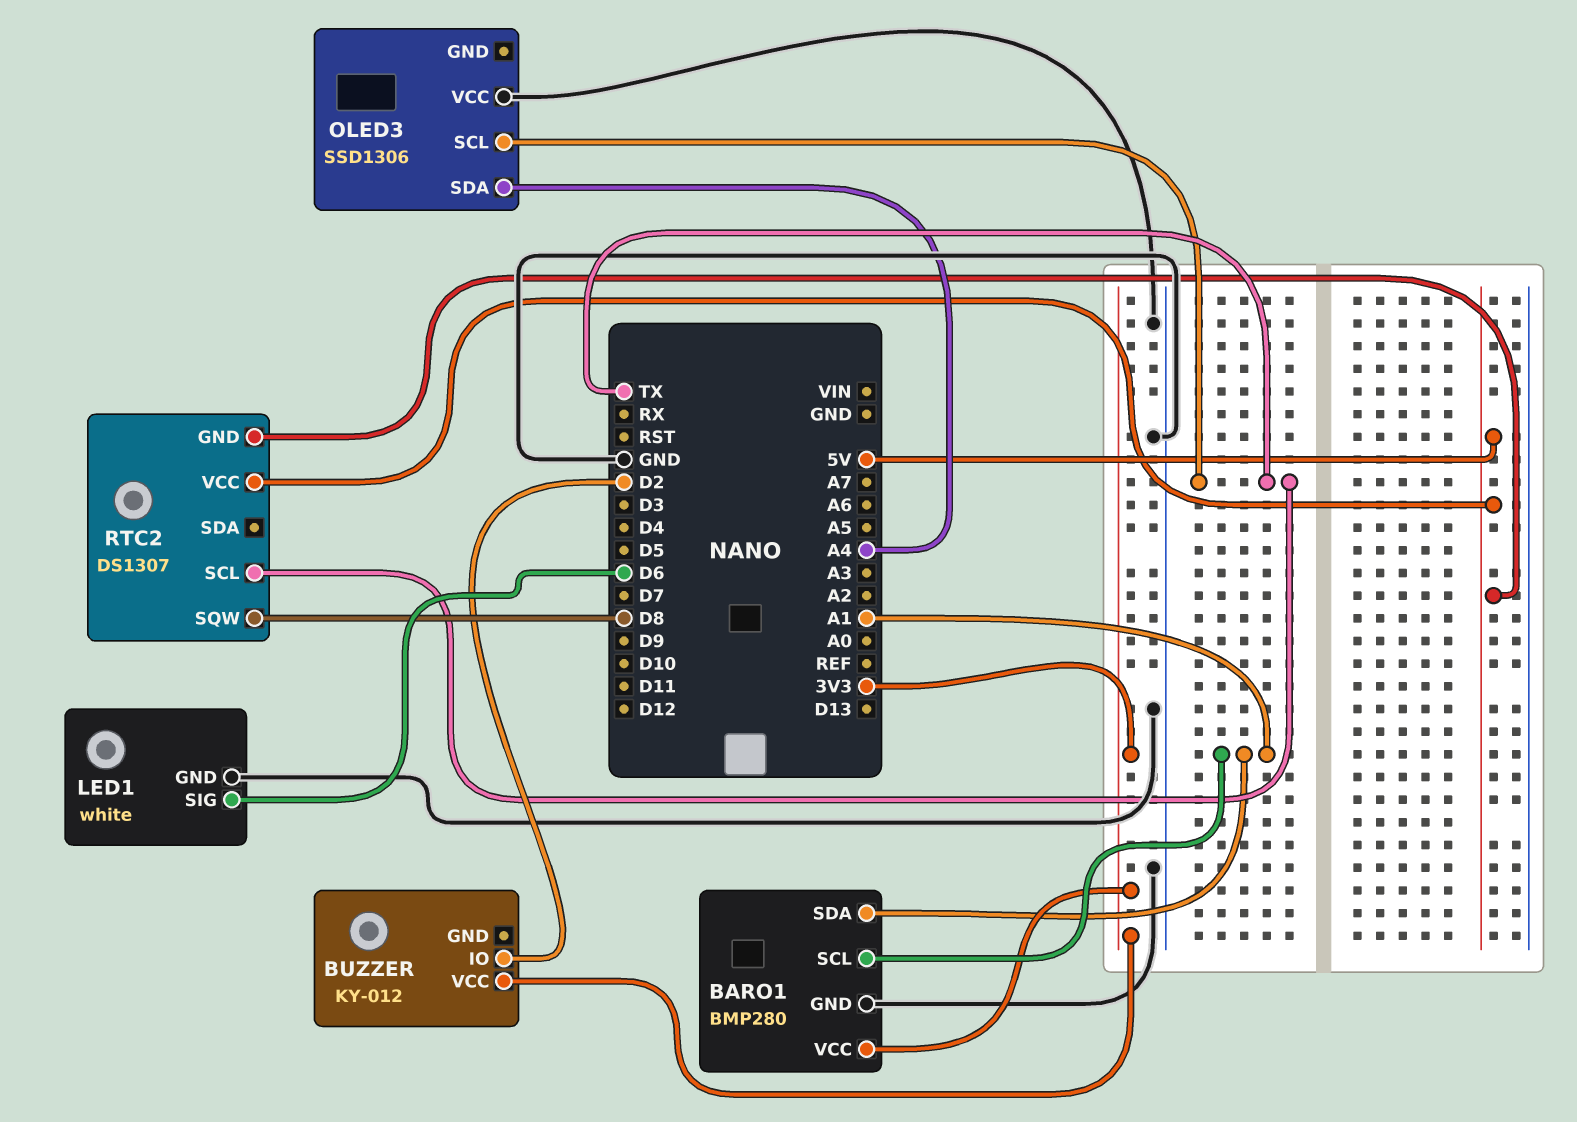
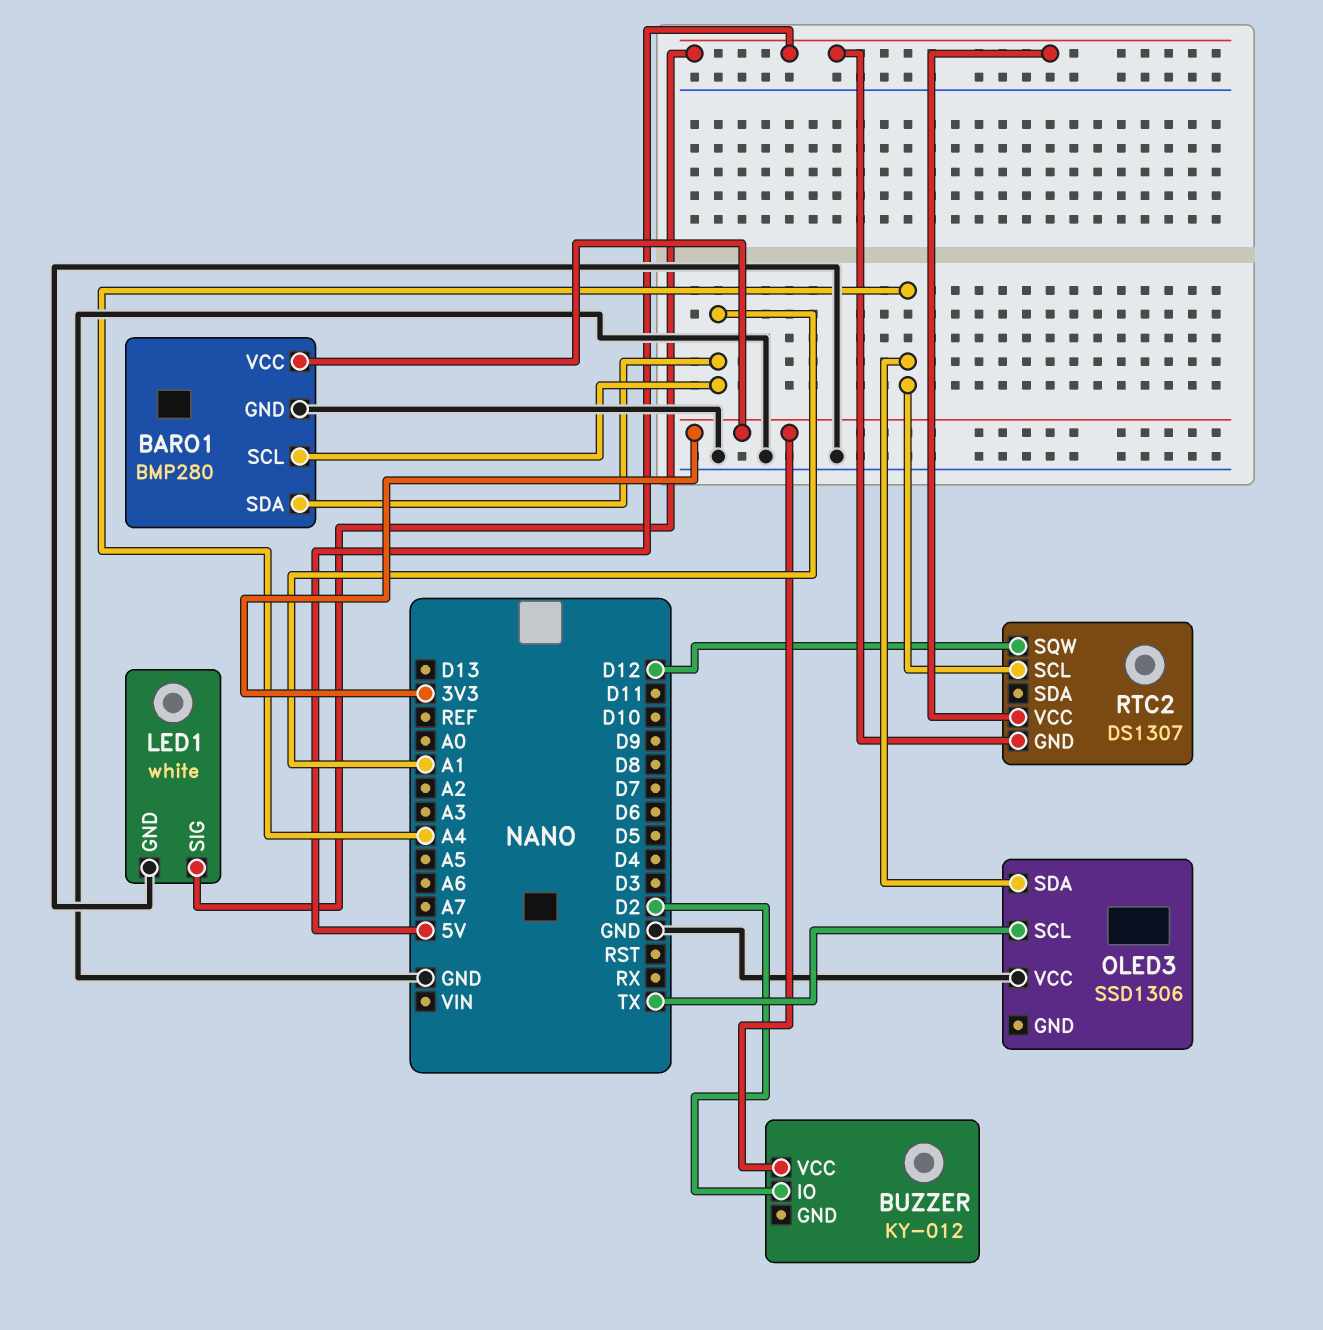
LED1 pin SIG: D6 -> 5V
RTC2 pin SCL: TX -> A4
RTC2 pin SQW: D8 -> D12

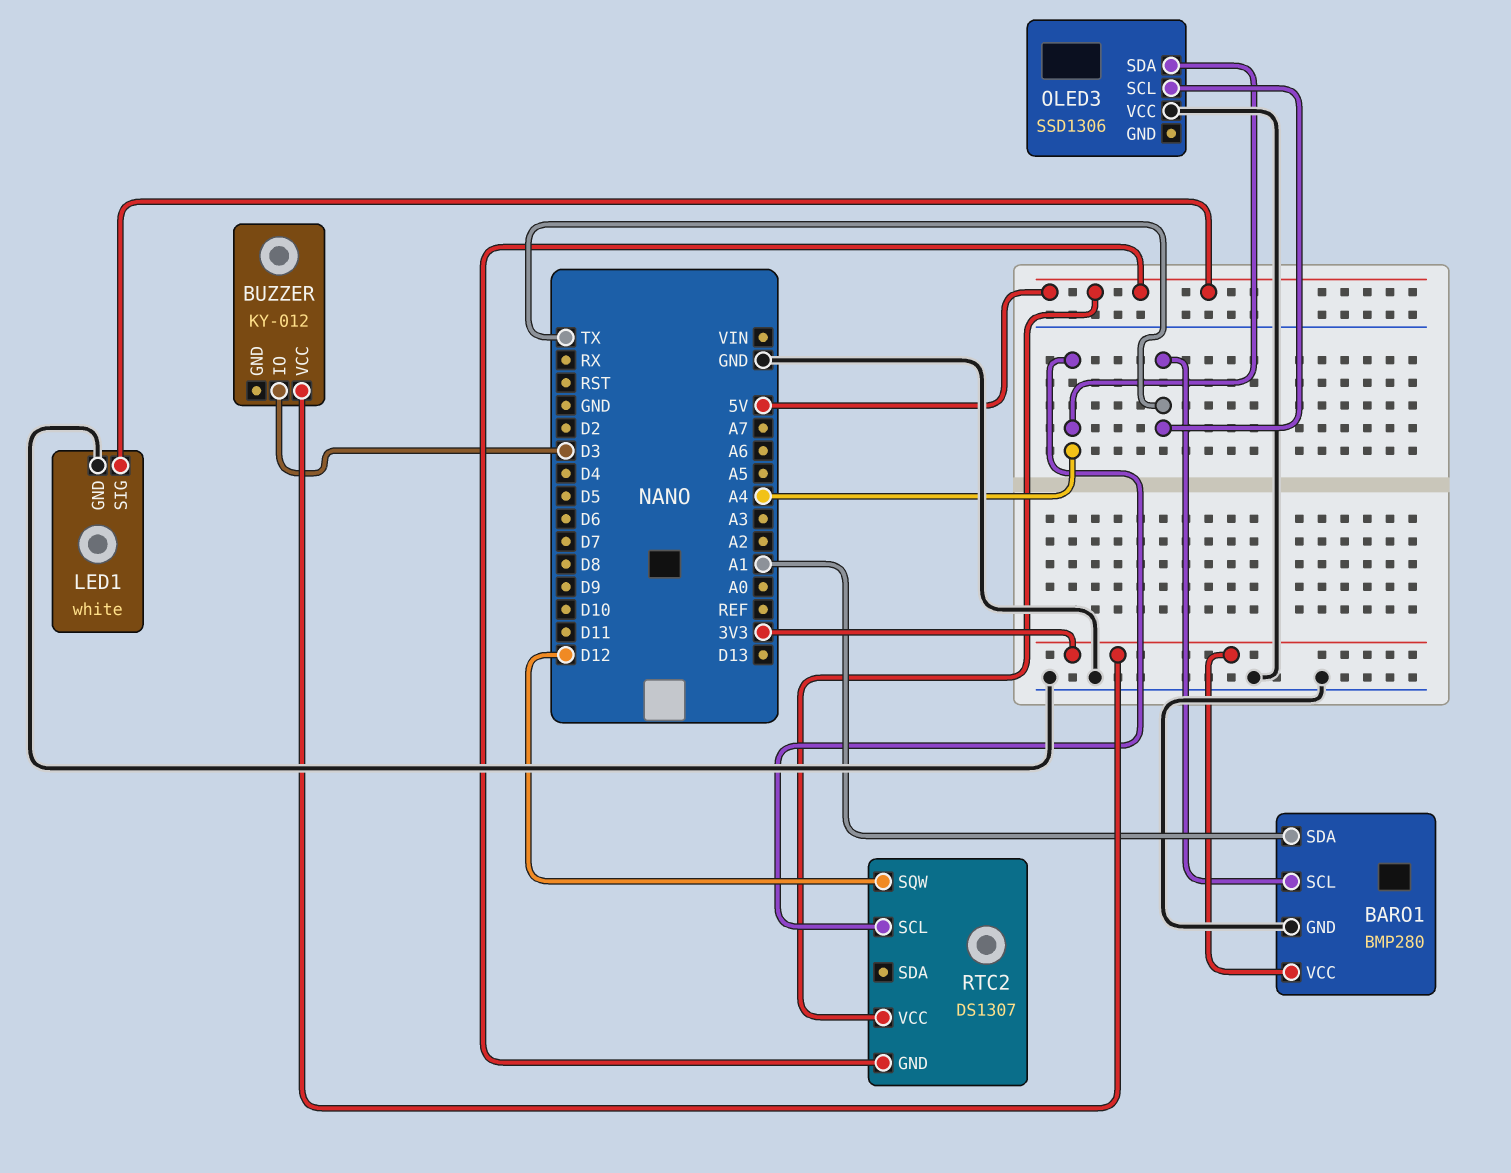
BARO1 pin SCL: A1 -> TX
BUZZER pin IO: D2 -> D3

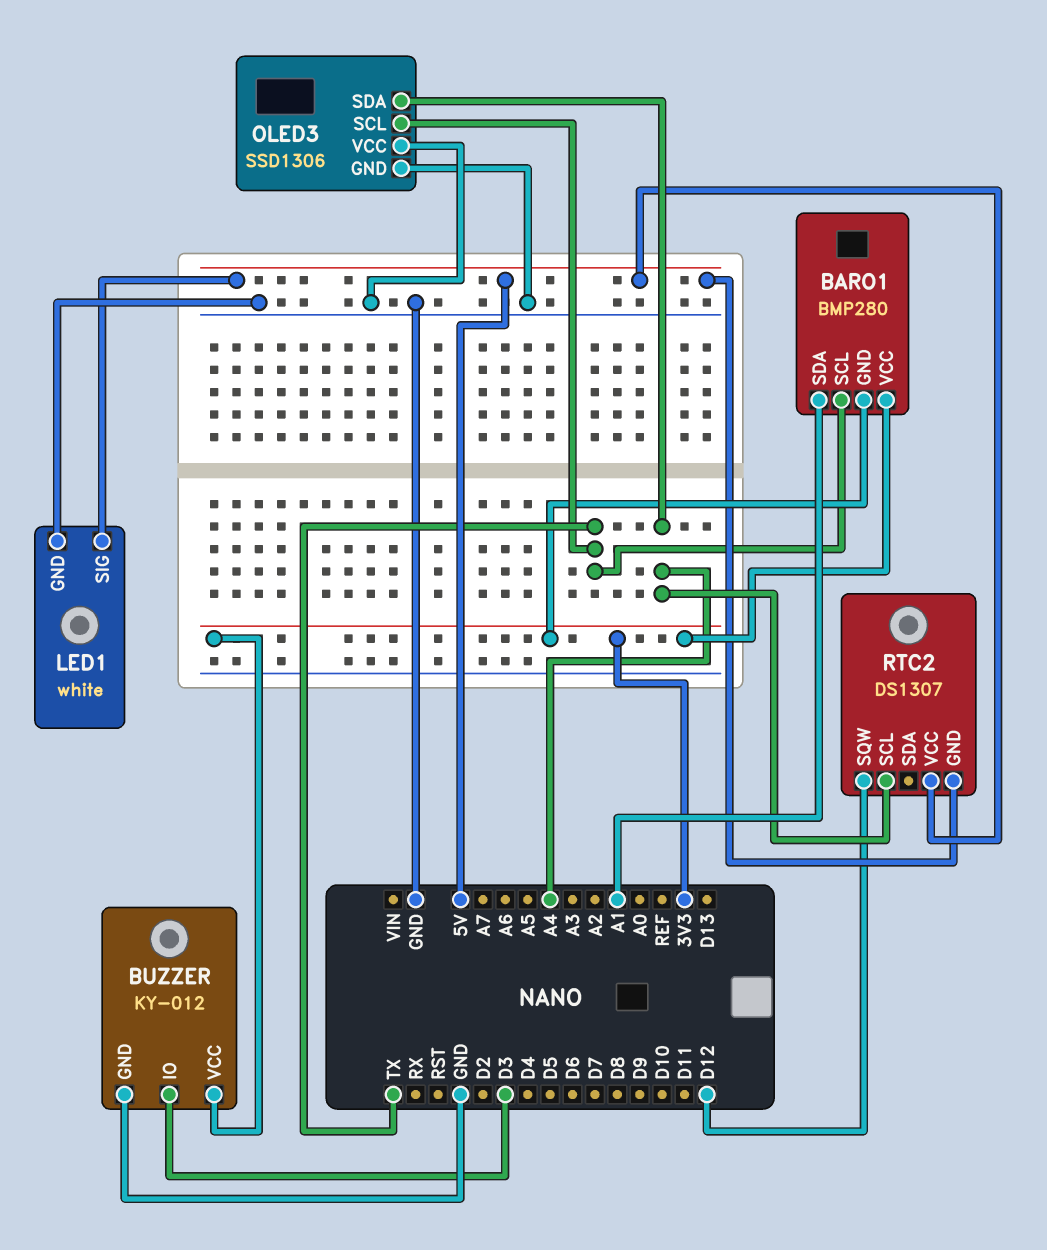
BARO1 pin GND: GND -> 3V3
BUZZER pin GND: none -> GND
OLED3 pin GND: none -> GND

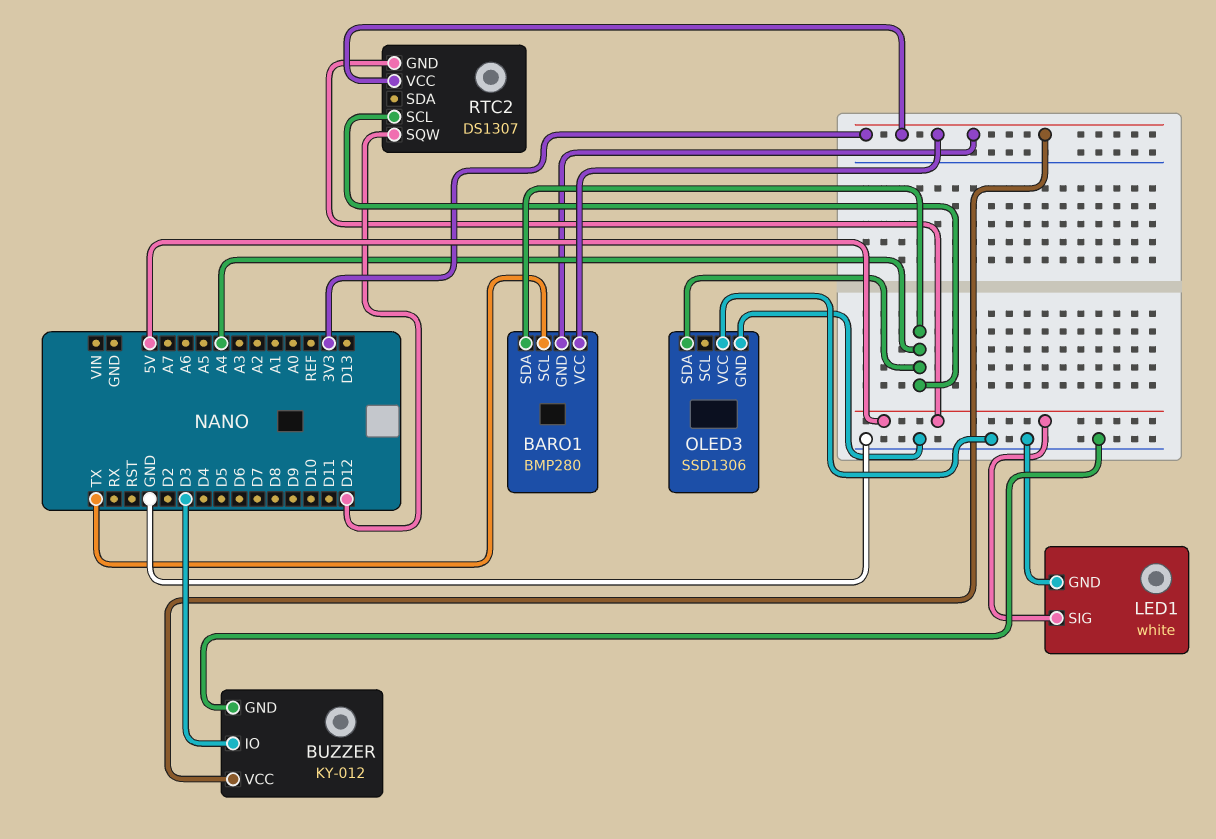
BARO1 pin SDA: A1 -> A4
OLED3 pin SCL: TX -> none
RTC2 pin VCC: 5V -> 3V3

